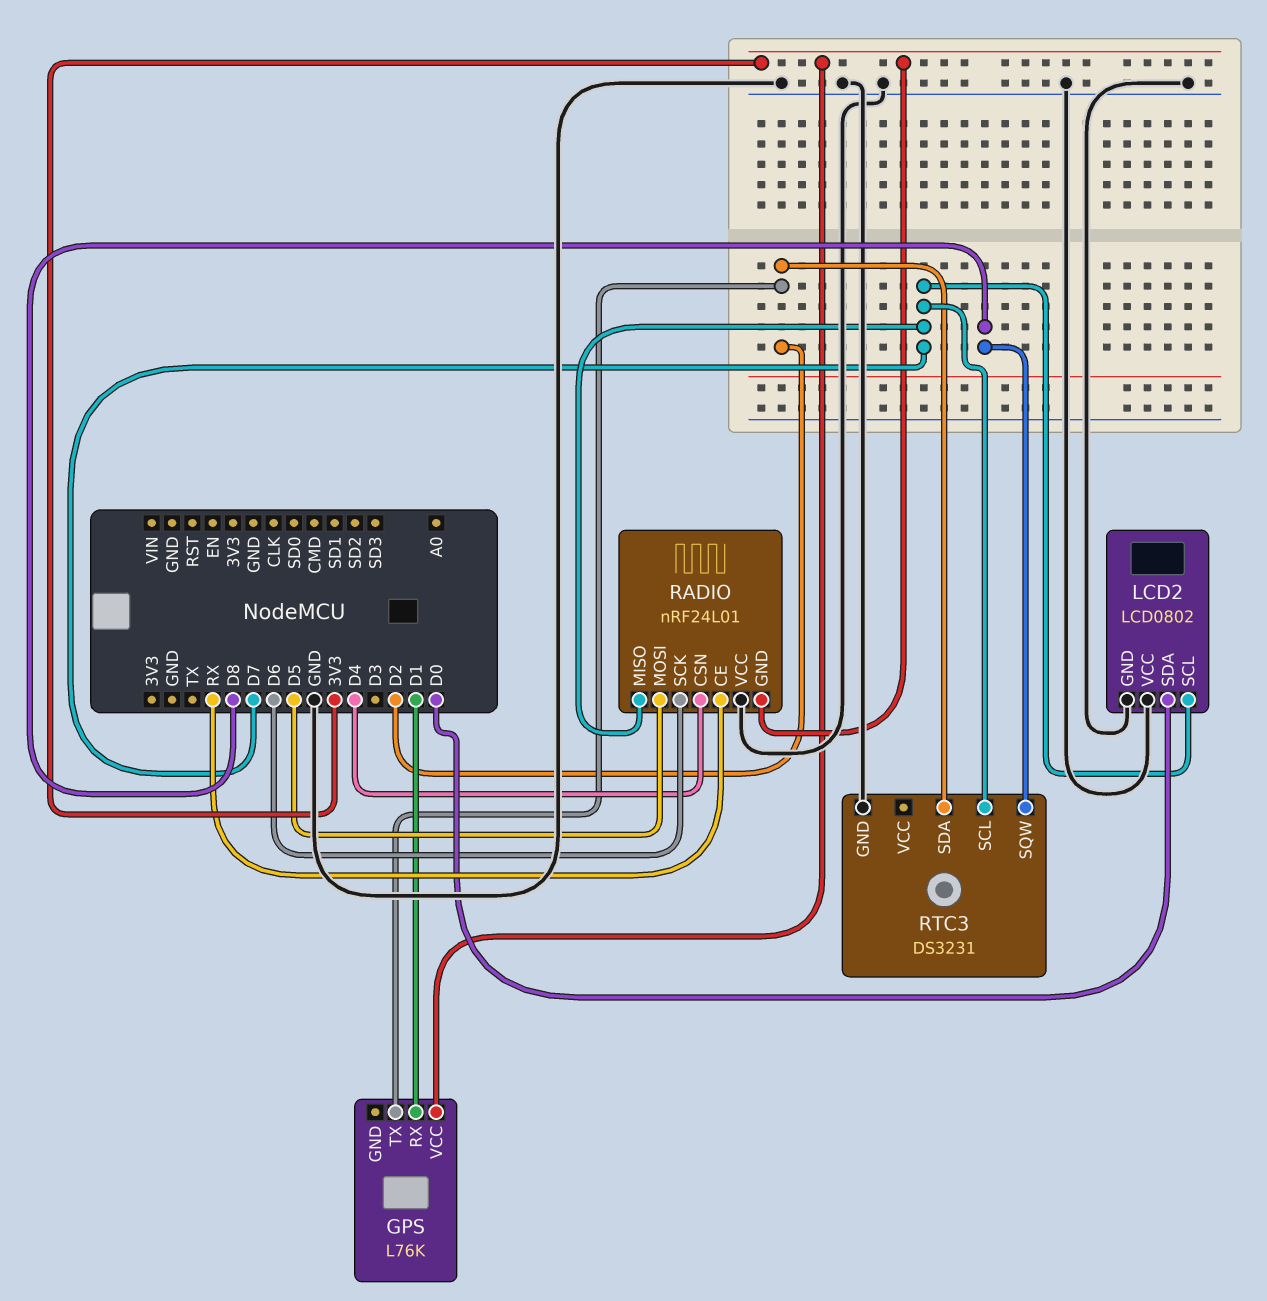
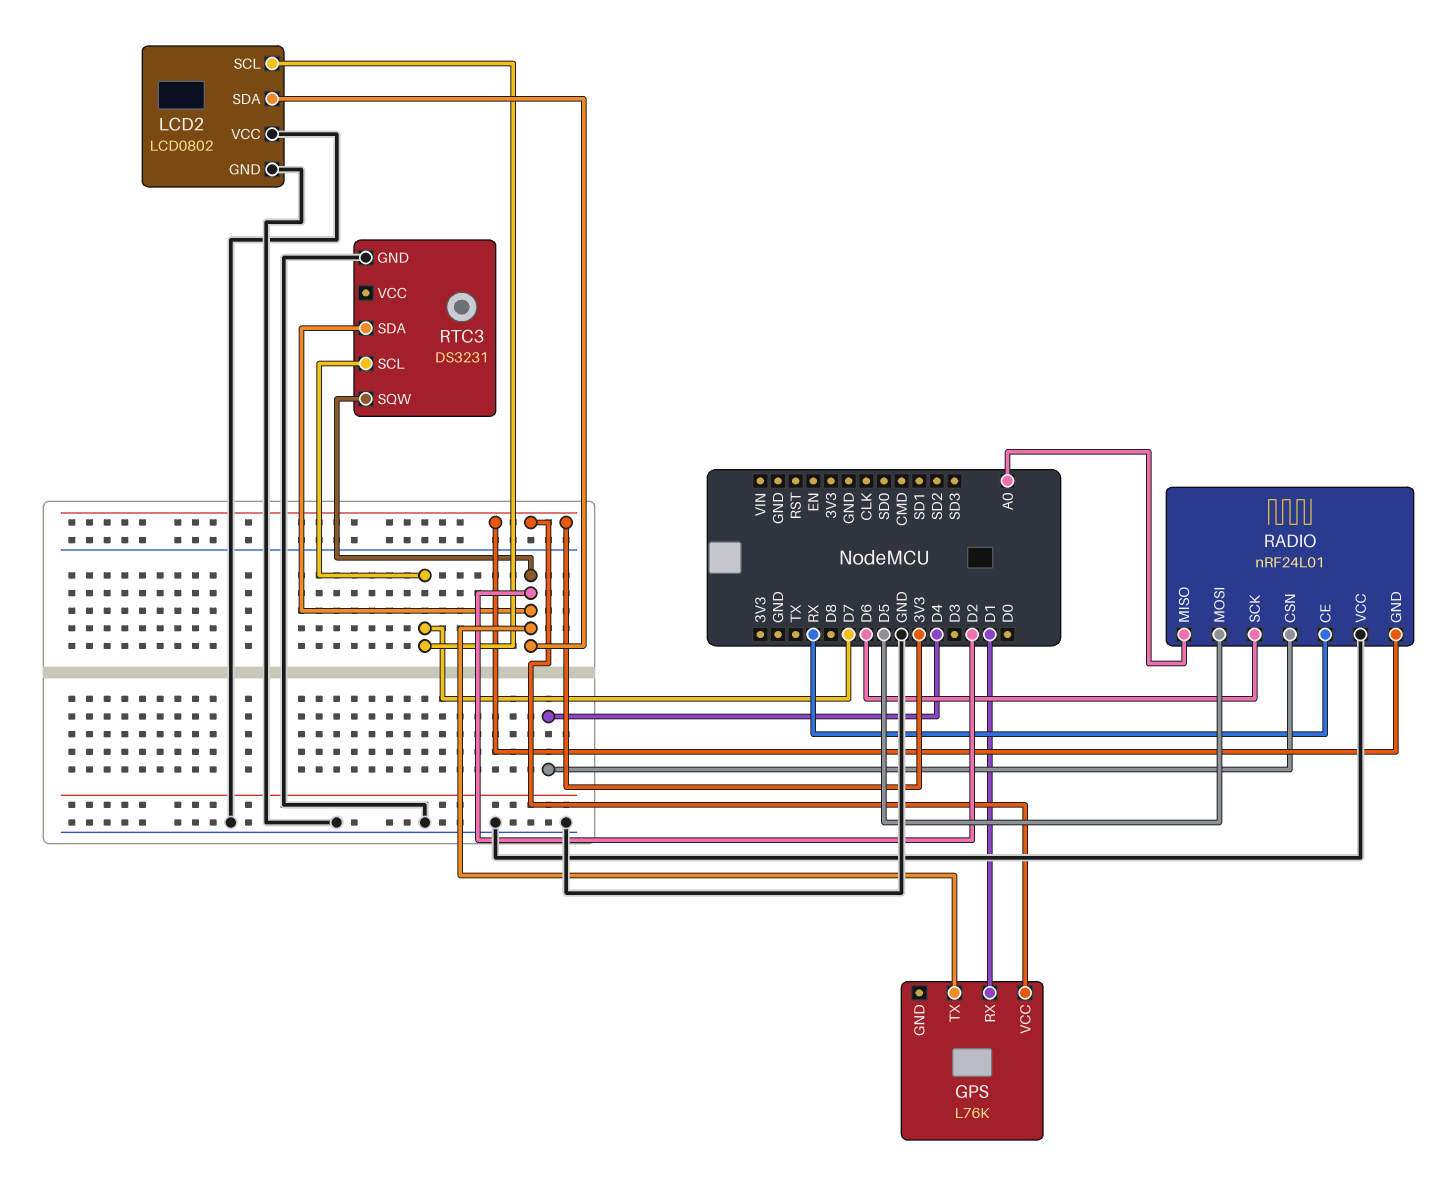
LCD2 pin SDA: D0 -> D2
RADIO pin MISO: D7 -> A0
RTC3 pin SQW: D8 -> D2

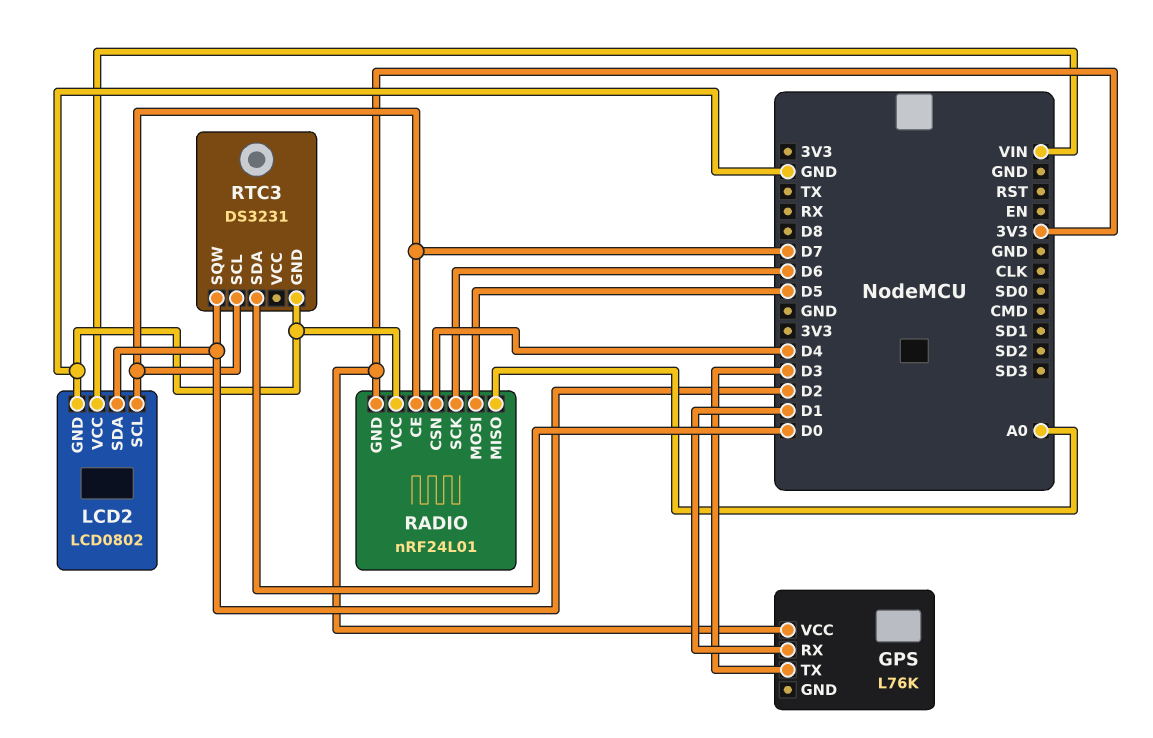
GPS pin TX: D2 -> D3
LCD2 pin VCC: GND -> VIN
RADIO pin CE: RX -> D7
RTC3 pin SDA: D2 -> D0

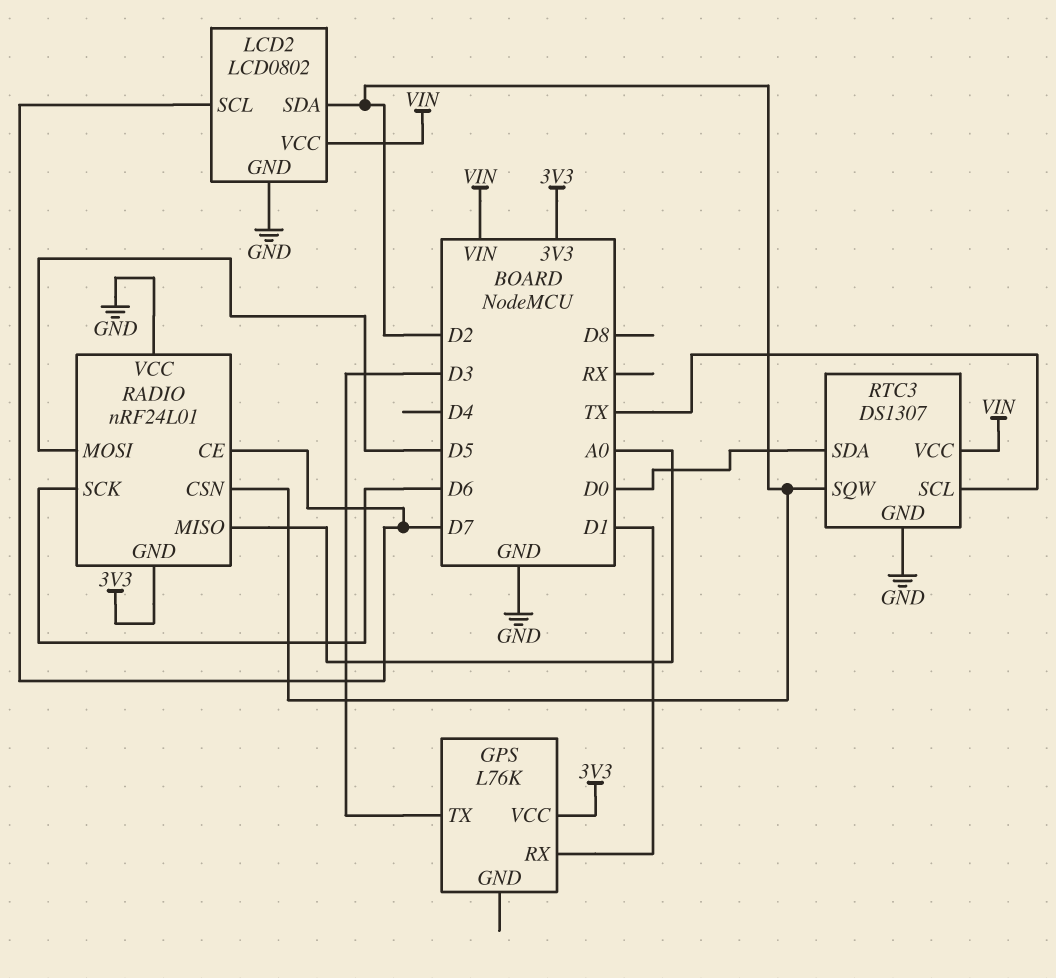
RADIO pin CSN: D4 -> D2
RTC3: DS3231 -> DS1307
RTC3 pin SCL: D7 -> TX
RTC3 pin VCC: none -> VIN

